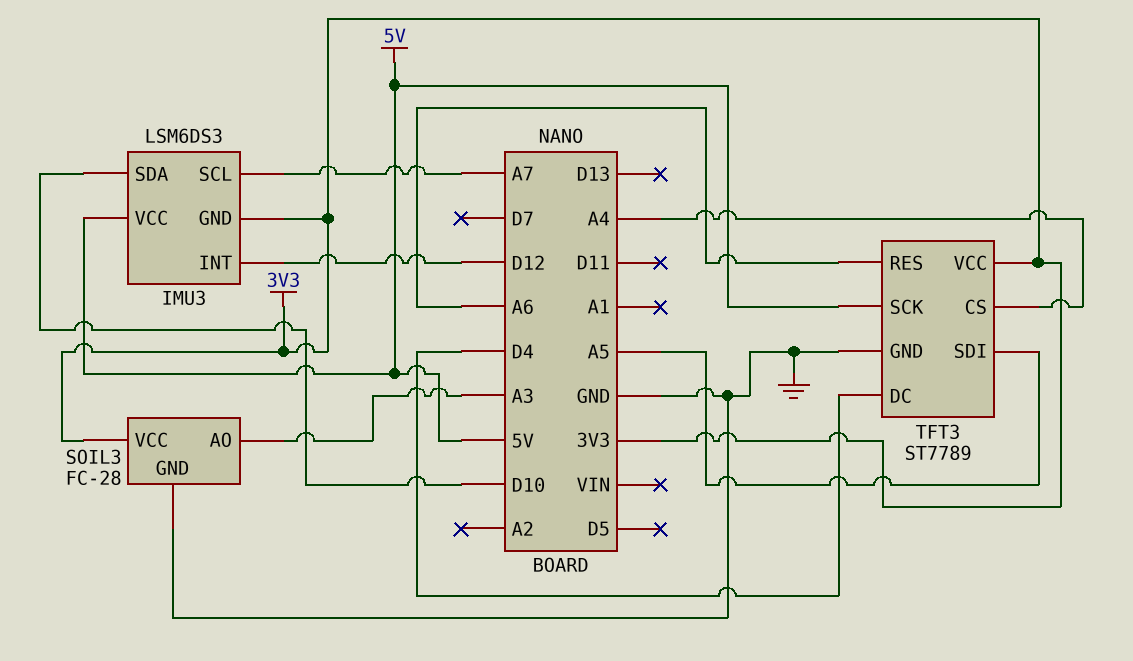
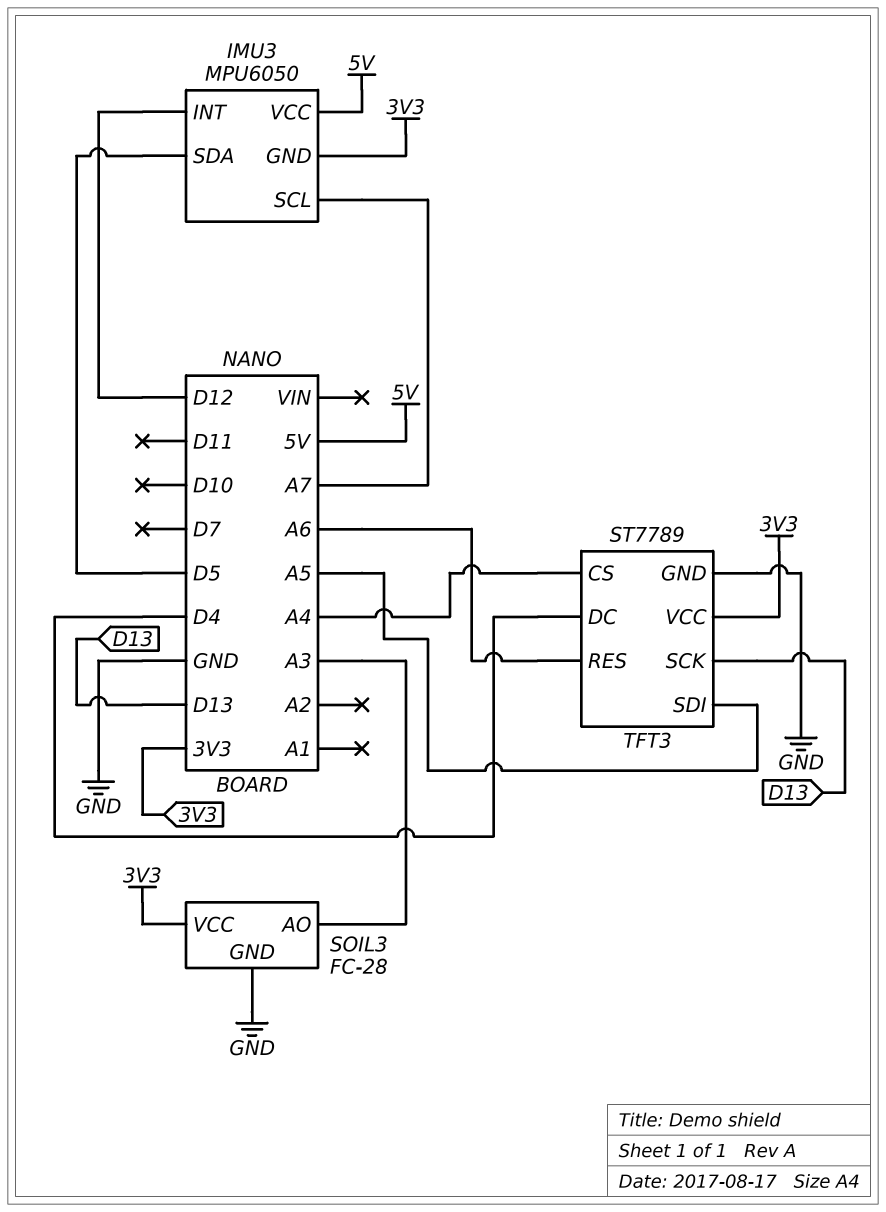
IMU3: LSM6DS3 -> MPU6050
IMU3 pin SDA: D10 -> D5
TFT3 pin SCK: 5V -> D13

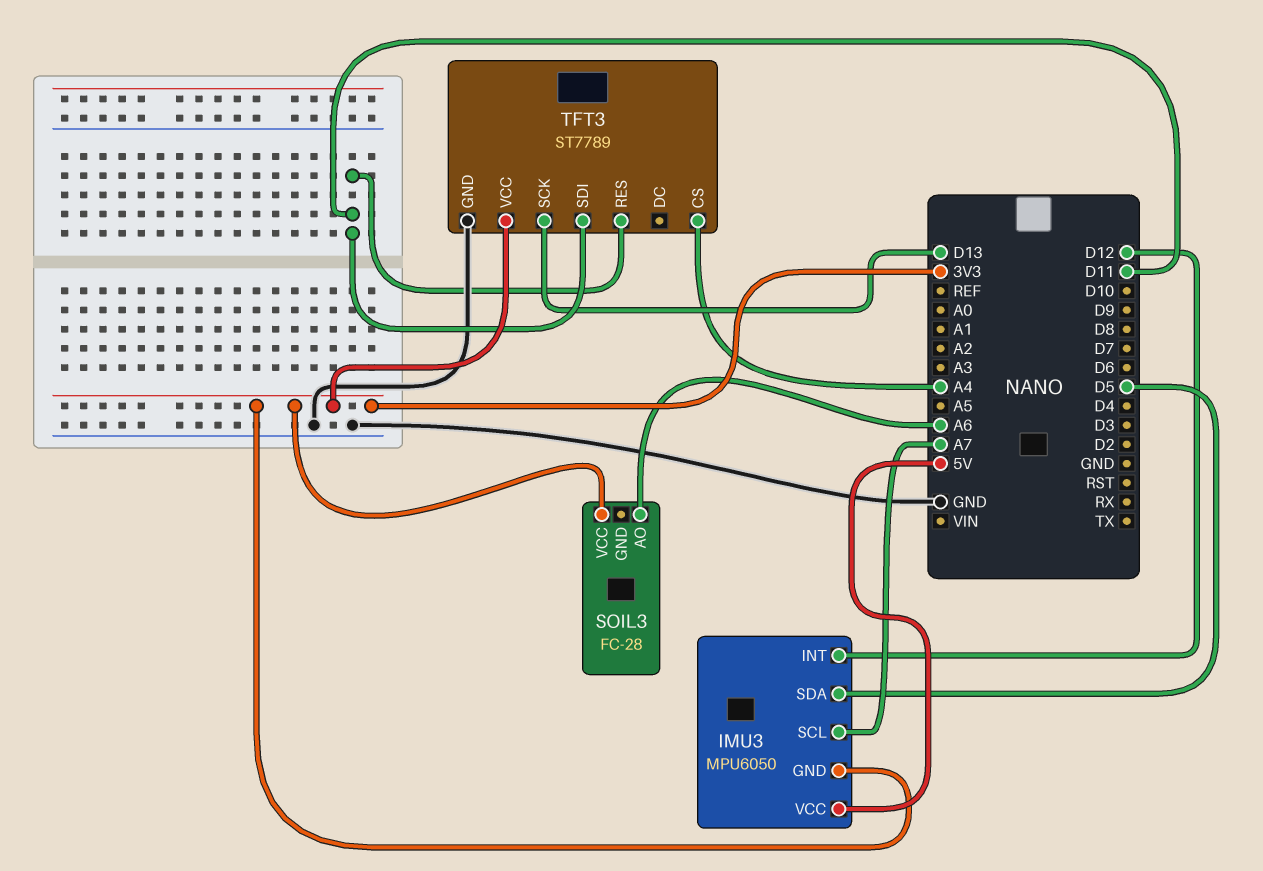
SOIL3 pin AO: A3 -> A6
SOIL3 pin GND: GND -> none
TFT3 pin DC: D4 -> none
TFT3 pin RES: A6 -> D11
TFT3 pin SDI: A5 -> D11

